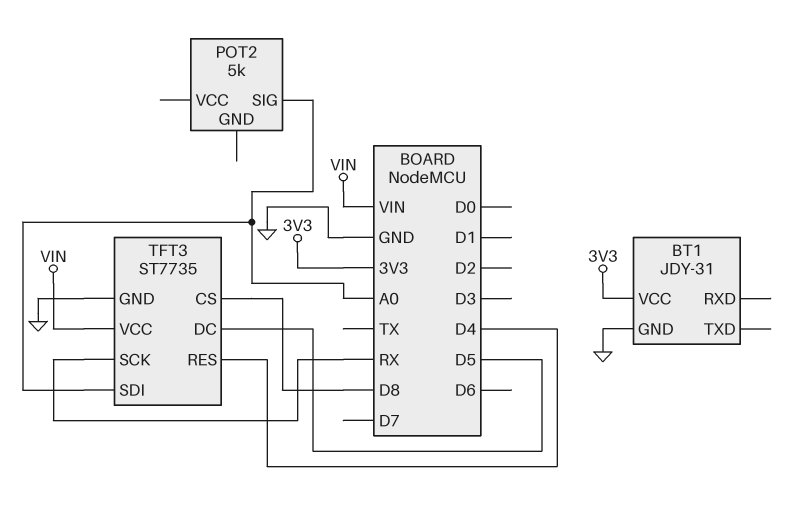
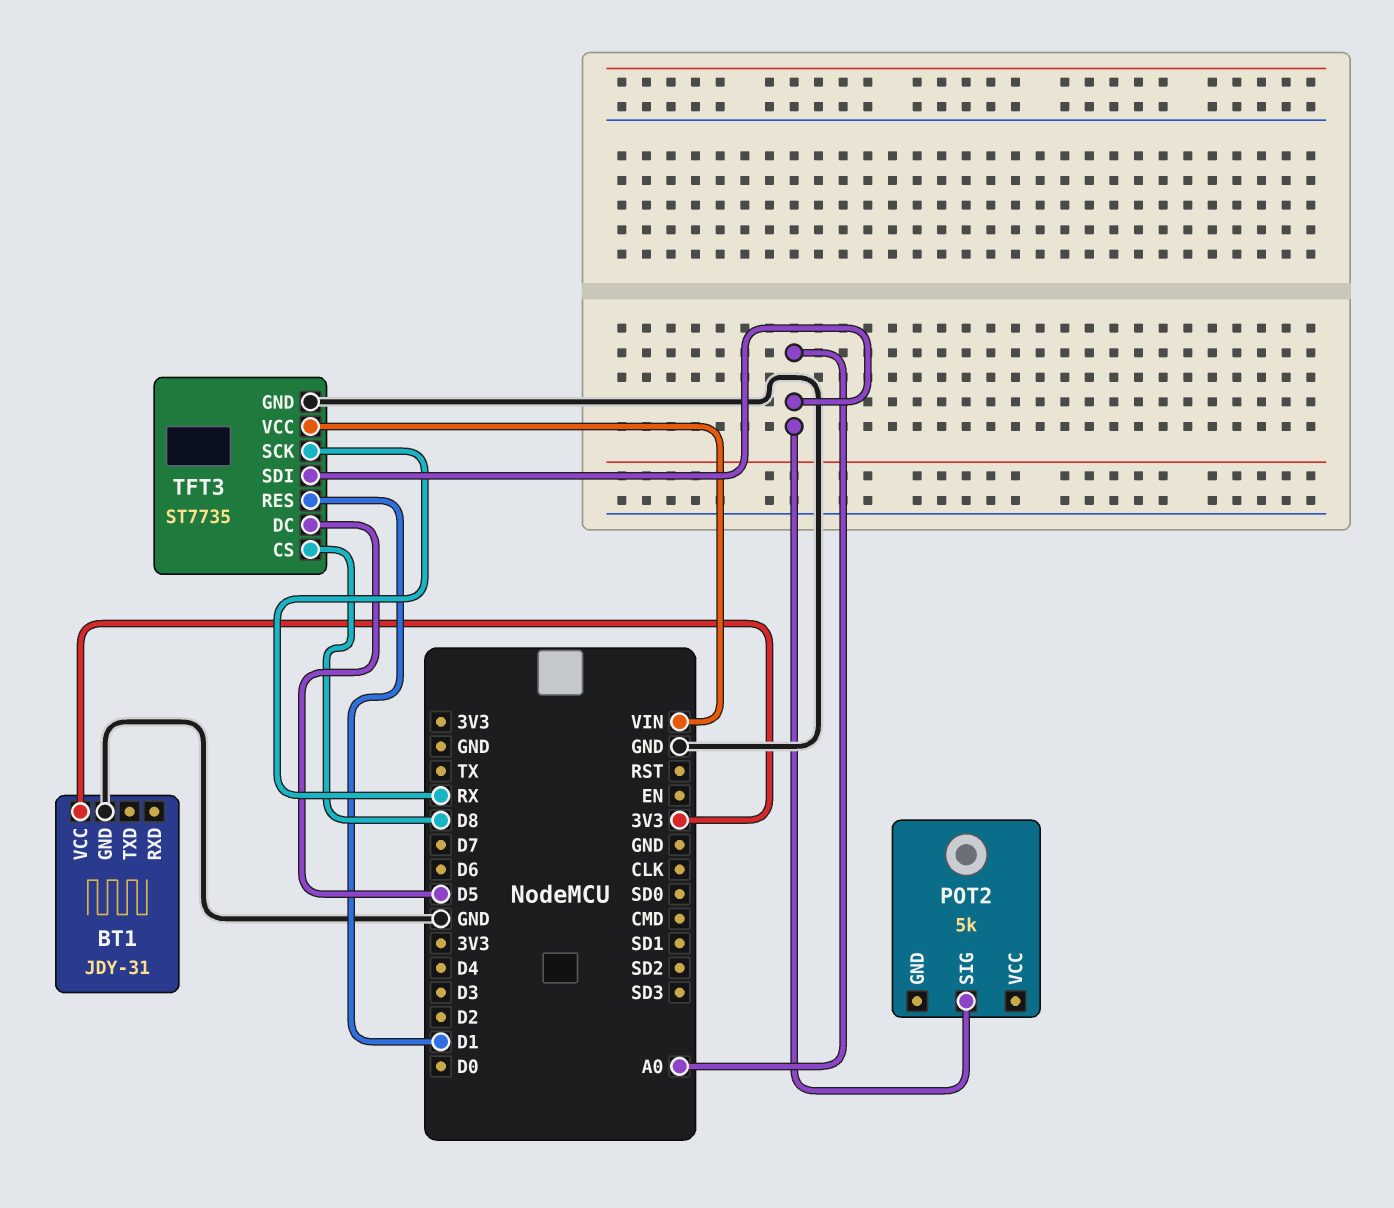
TFT3 pin RES: D4 -> D1

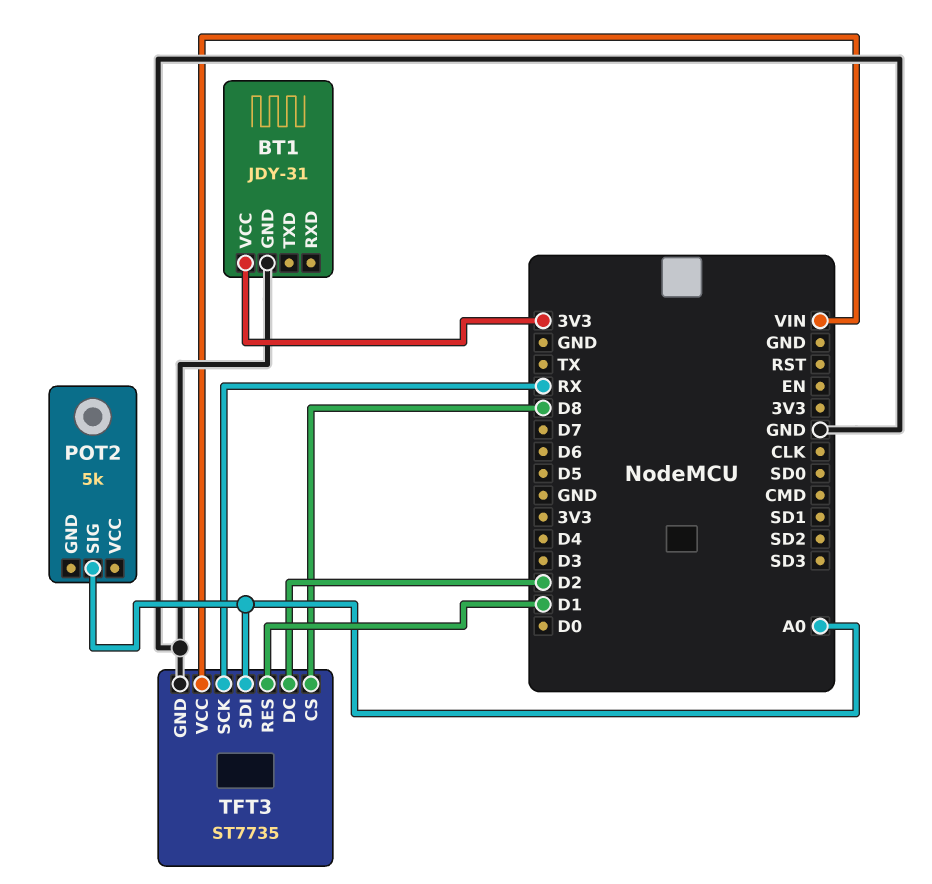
TFT3 pin DC: D5 -> D2

